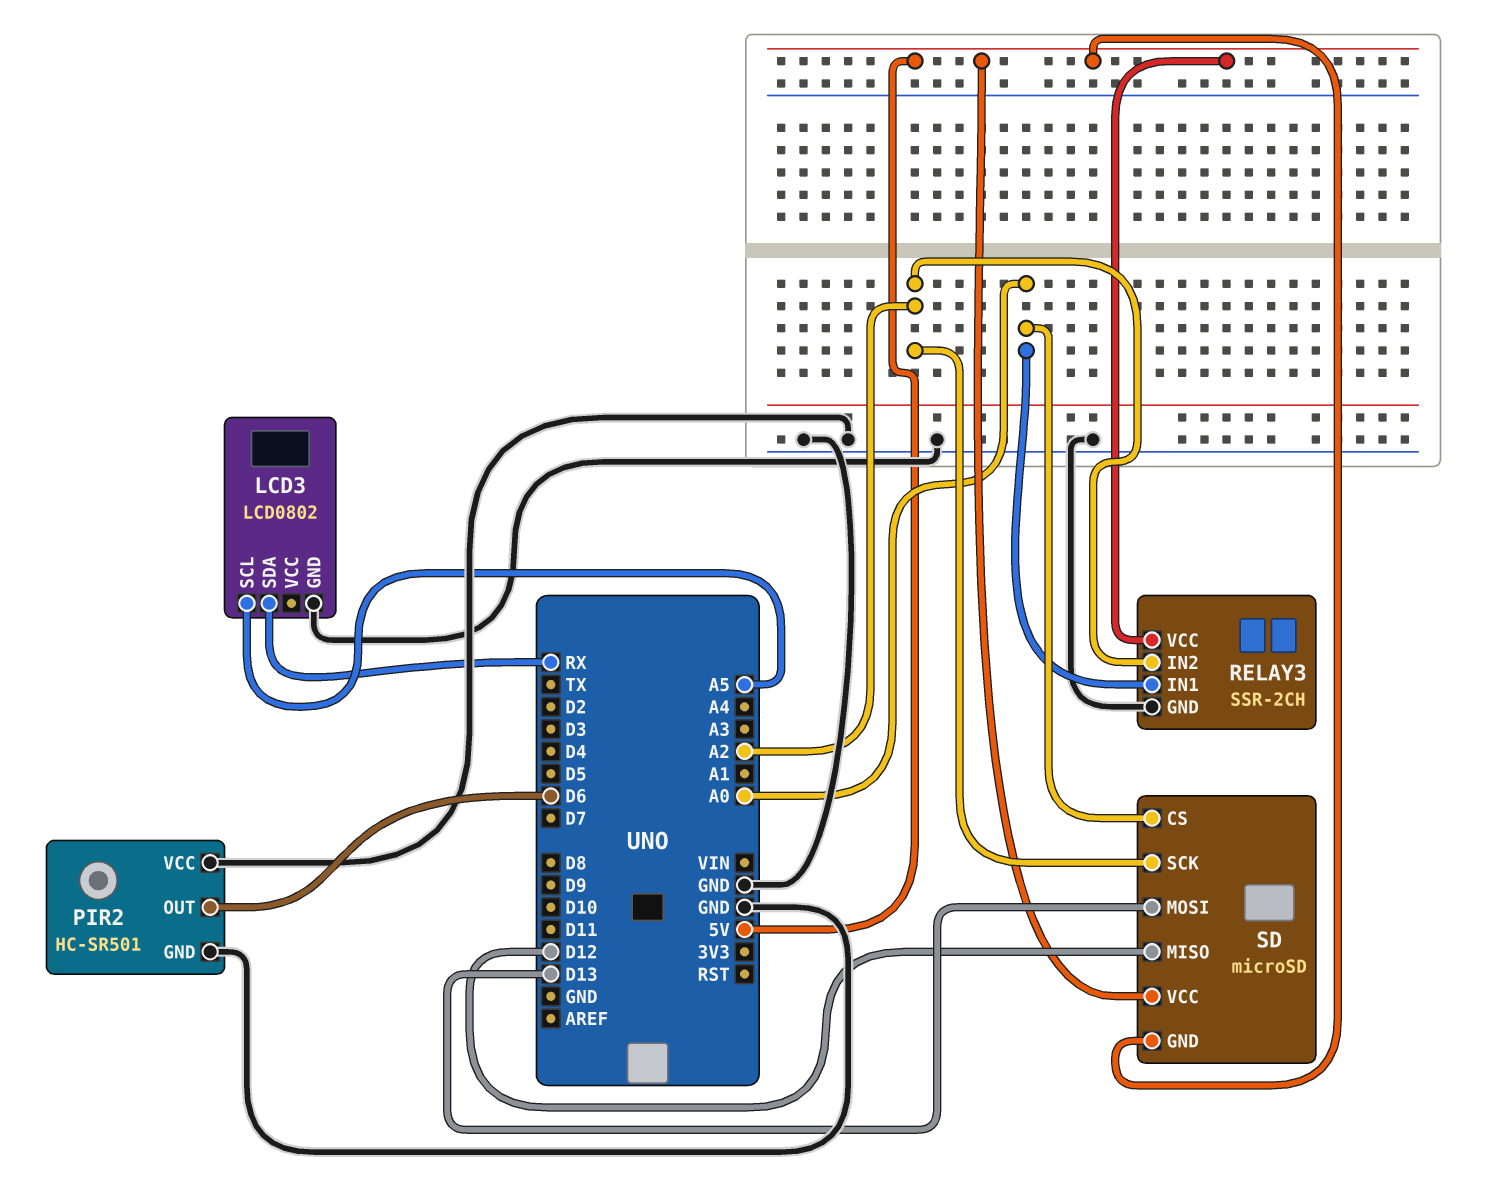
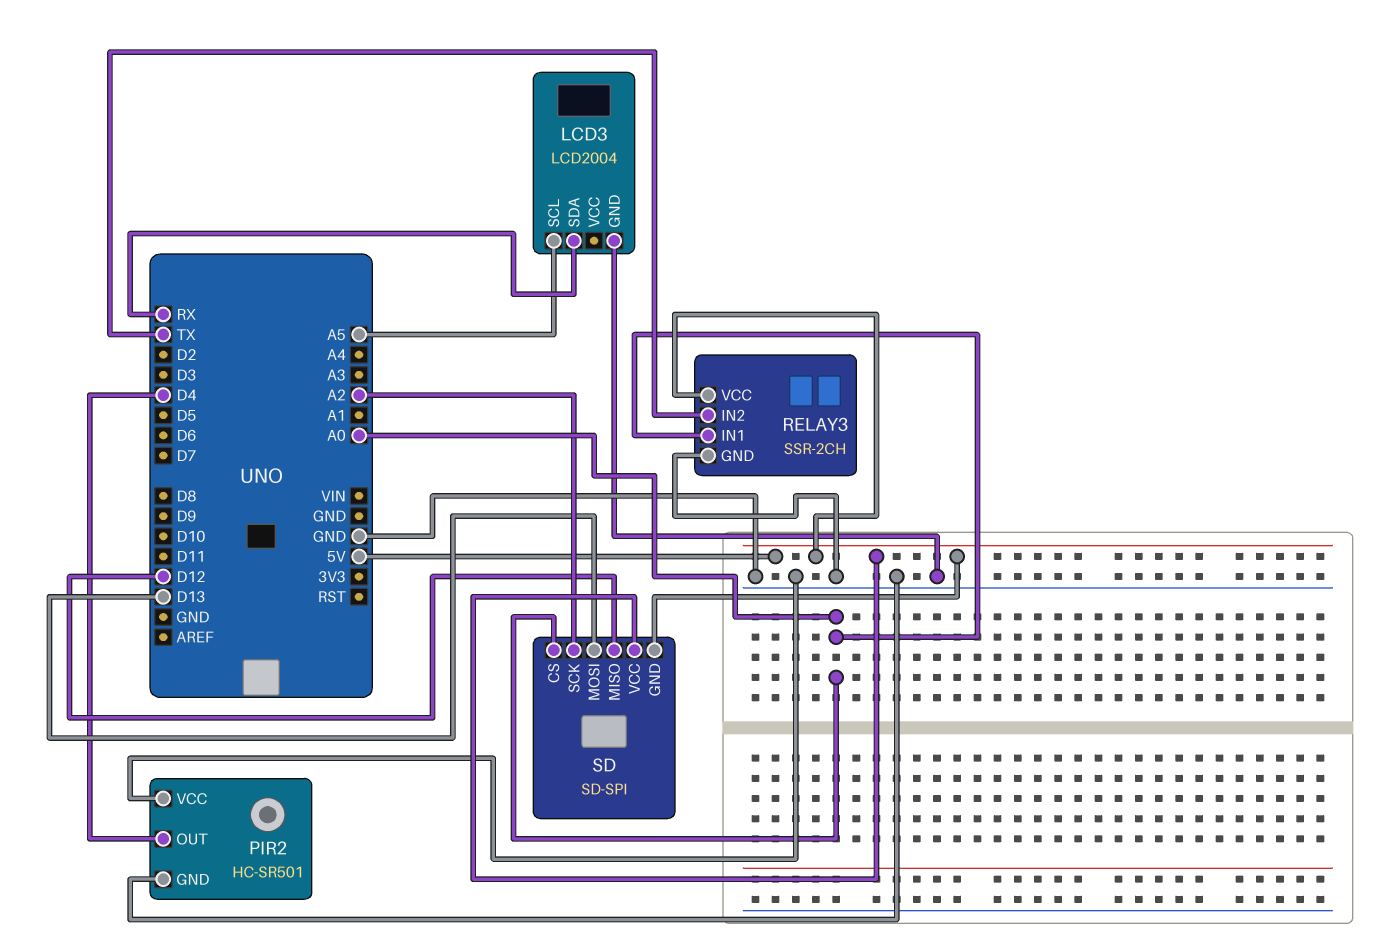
LCD3: LCD0802 -> LCD2004
PIR2 pin OUT: D6 -> D4
RELAY3 pin IN2: A2 -> TX
SD: microSD -> SD-SPI

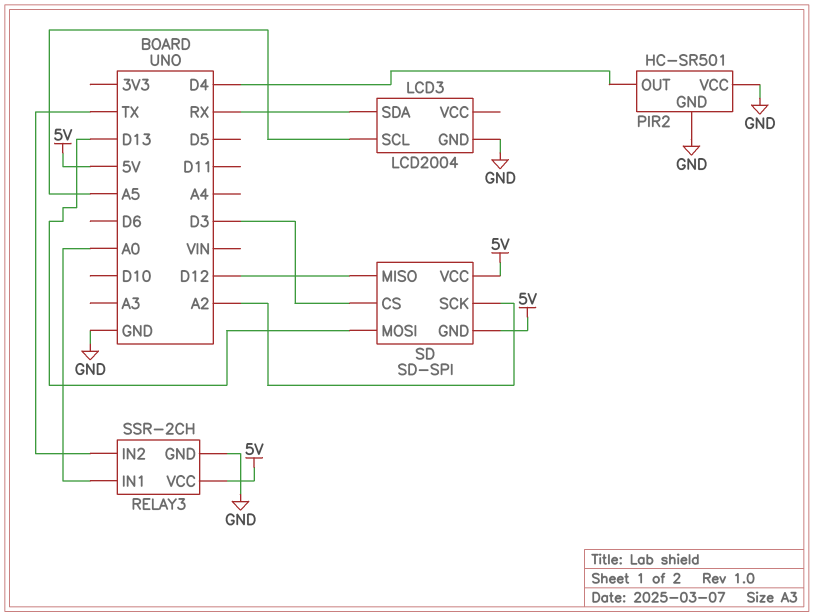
SD pin CS: A0 -> D3

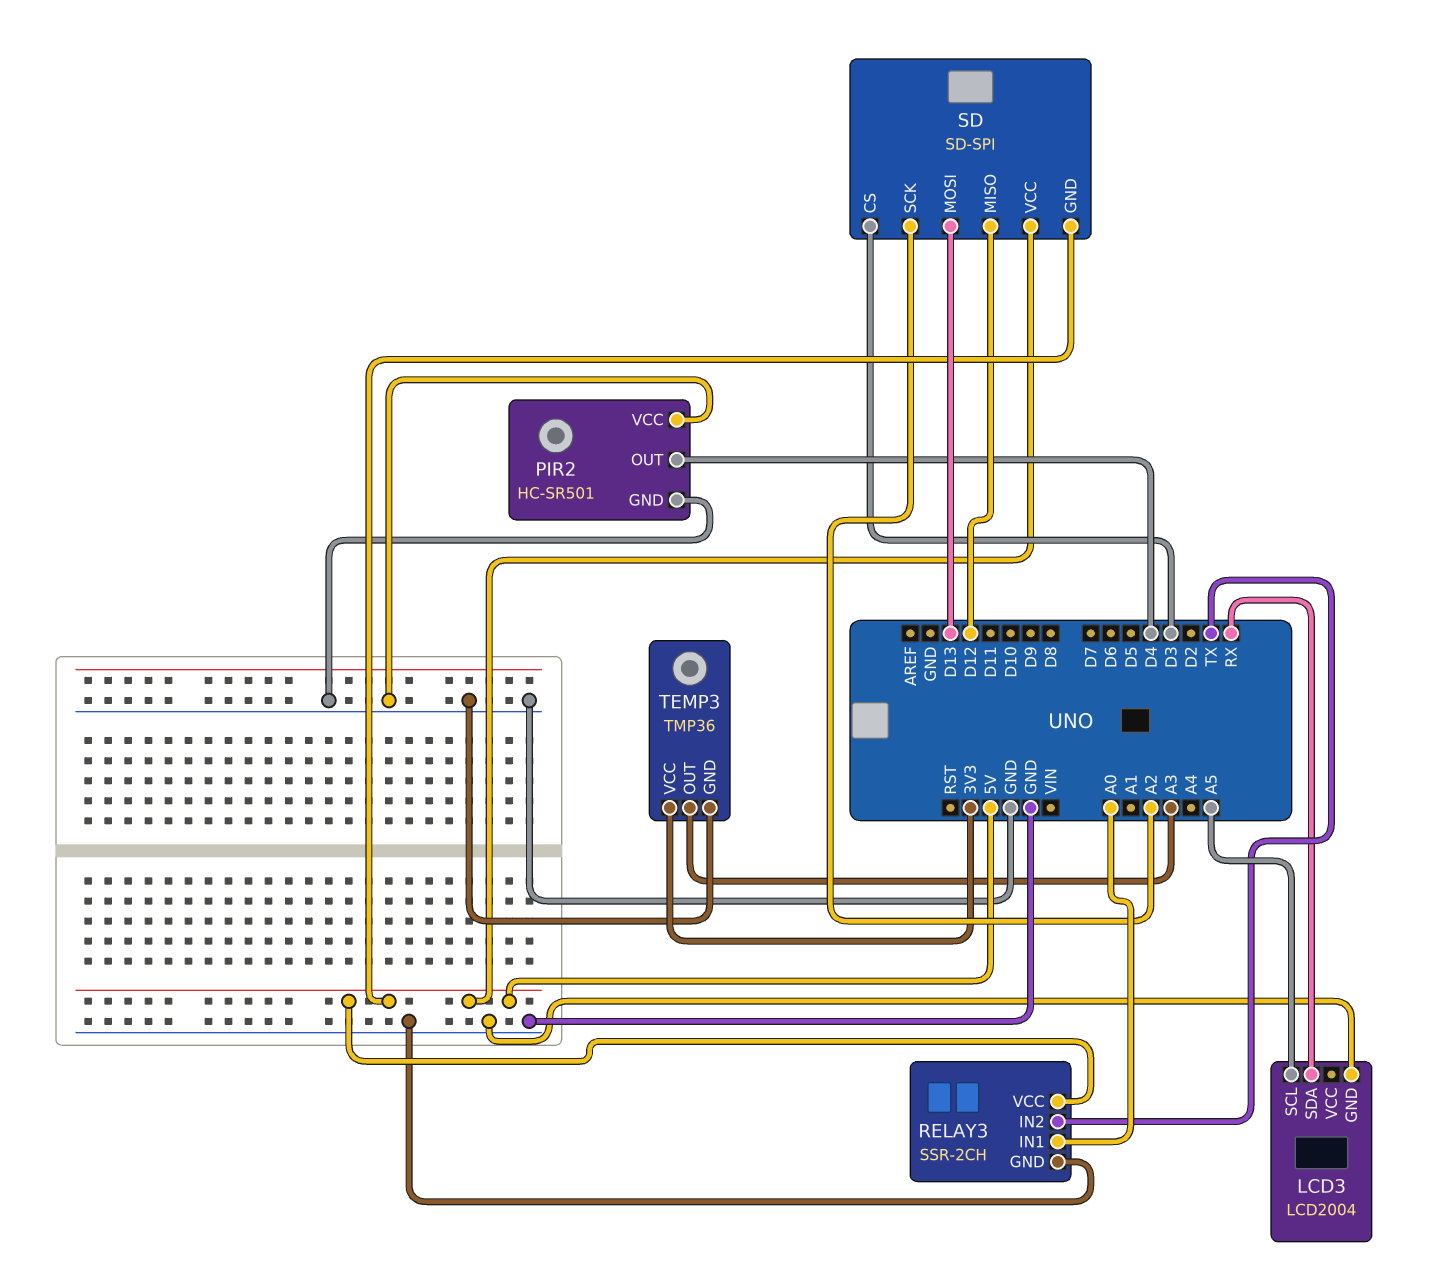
TEMP3: none -> TMP36
TEMP3 pin GND: none -> GND
TEMP3 pin OUT: none -> A3
TEMP3 pin VCC: none -> 3V3

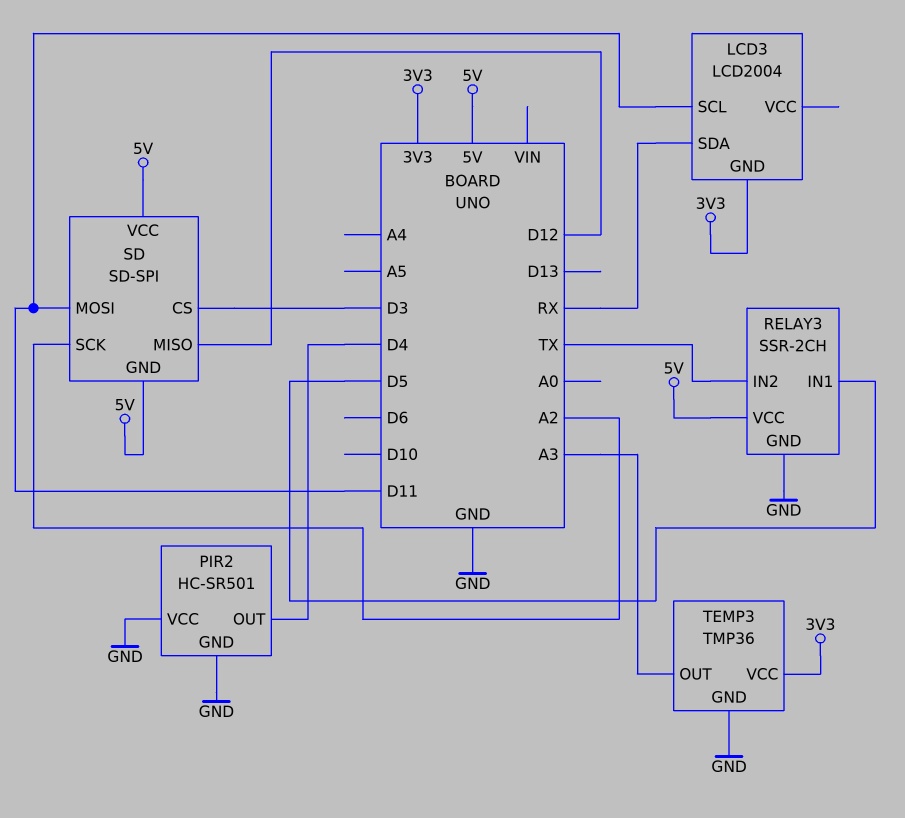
LCD3 pin GND: GND -> 3V3
LCD3 pin SCL: A5 -> D11
RELAY3 pin IN1: A0 -> D5
SD pin MOSI: D13 -> D11

